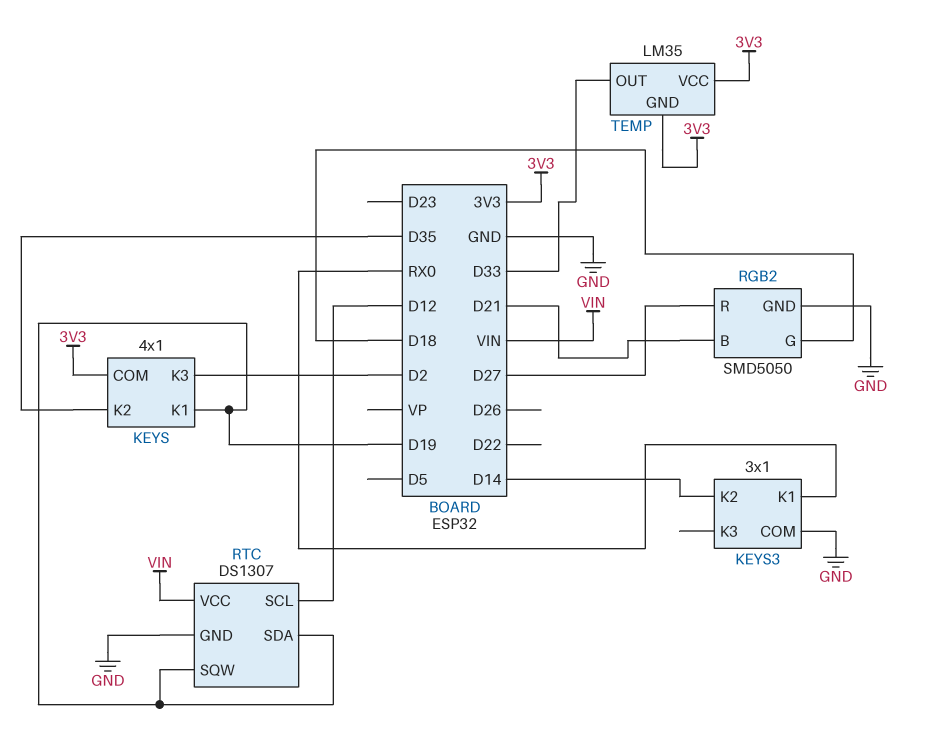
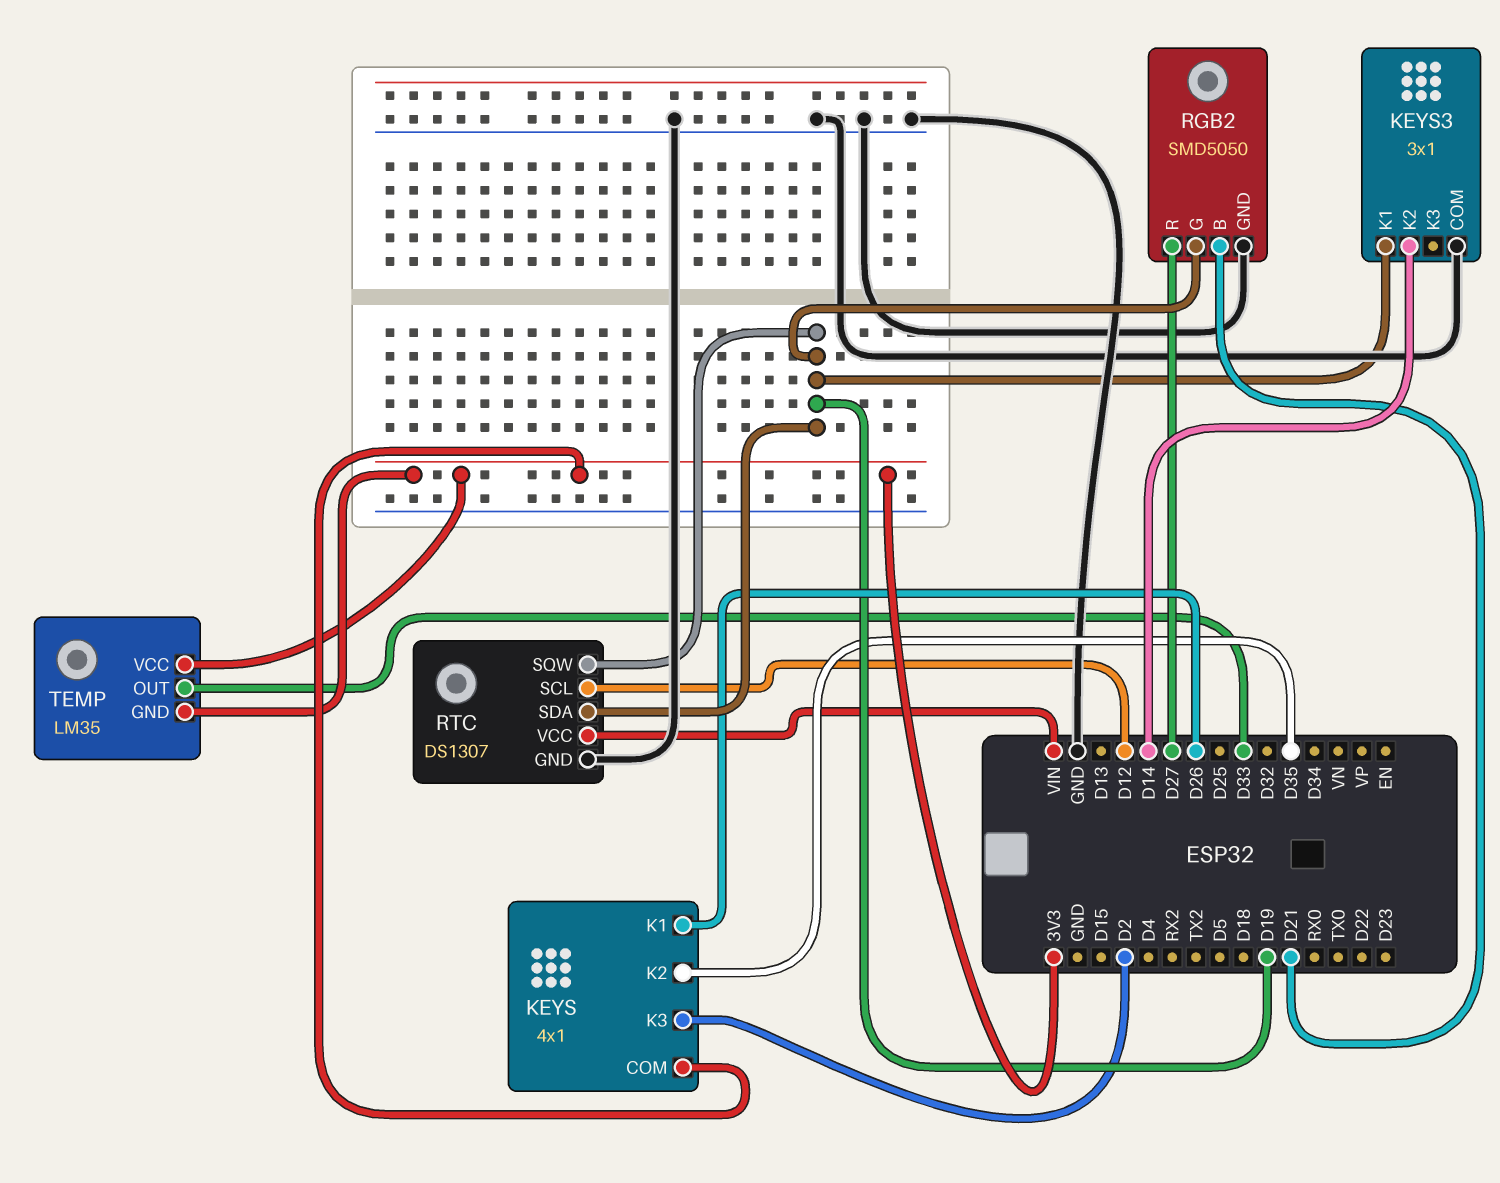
KEYS pin K1: D19 -> D26
KEYS3 pin K1: RX0 -> D19
RGB2 pin G: D18 -> D19

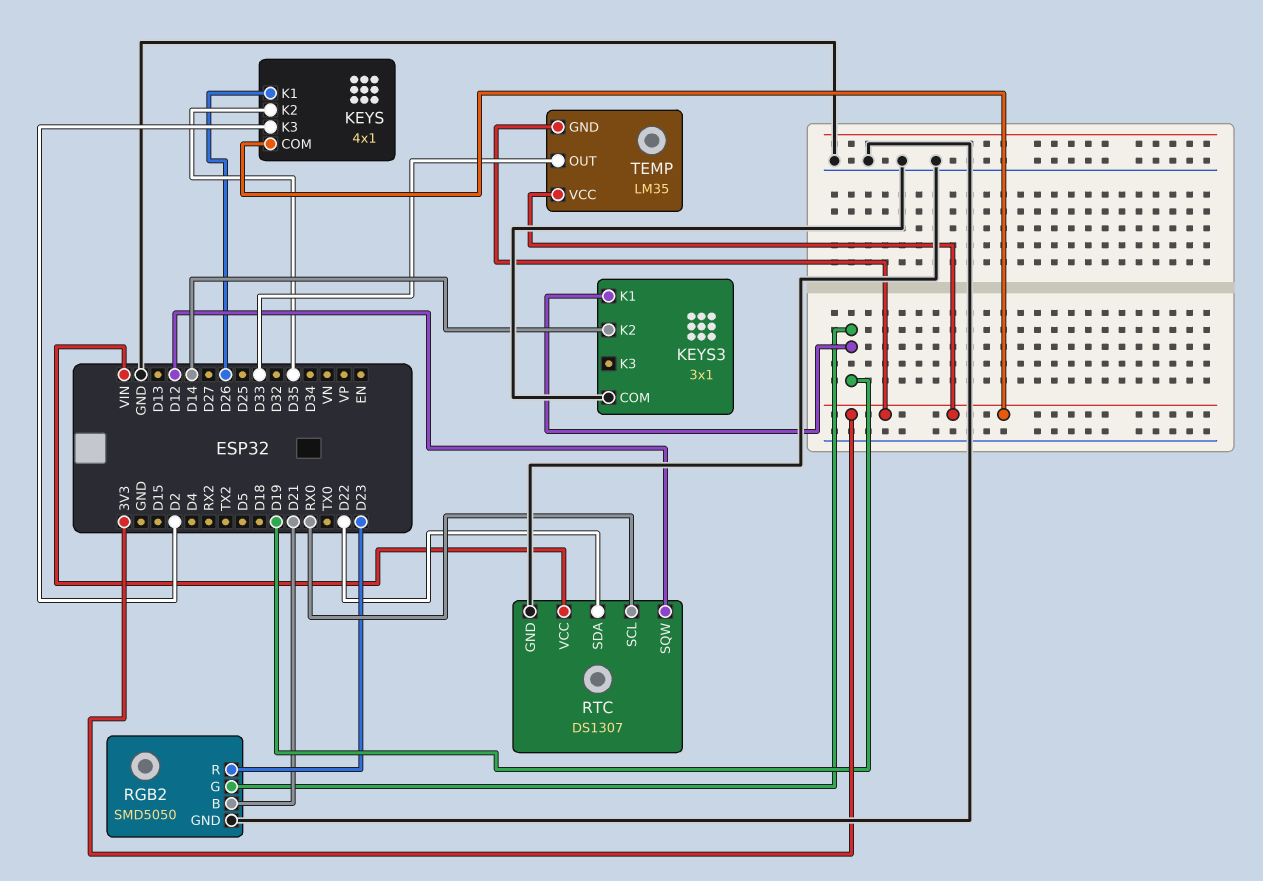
RGB2 pin R: D27 -> D23
RTC pin SCL: D12 -> RX0
RTC pin SDA: D19 -> D22
RTC pin SQW: D19 -> D12

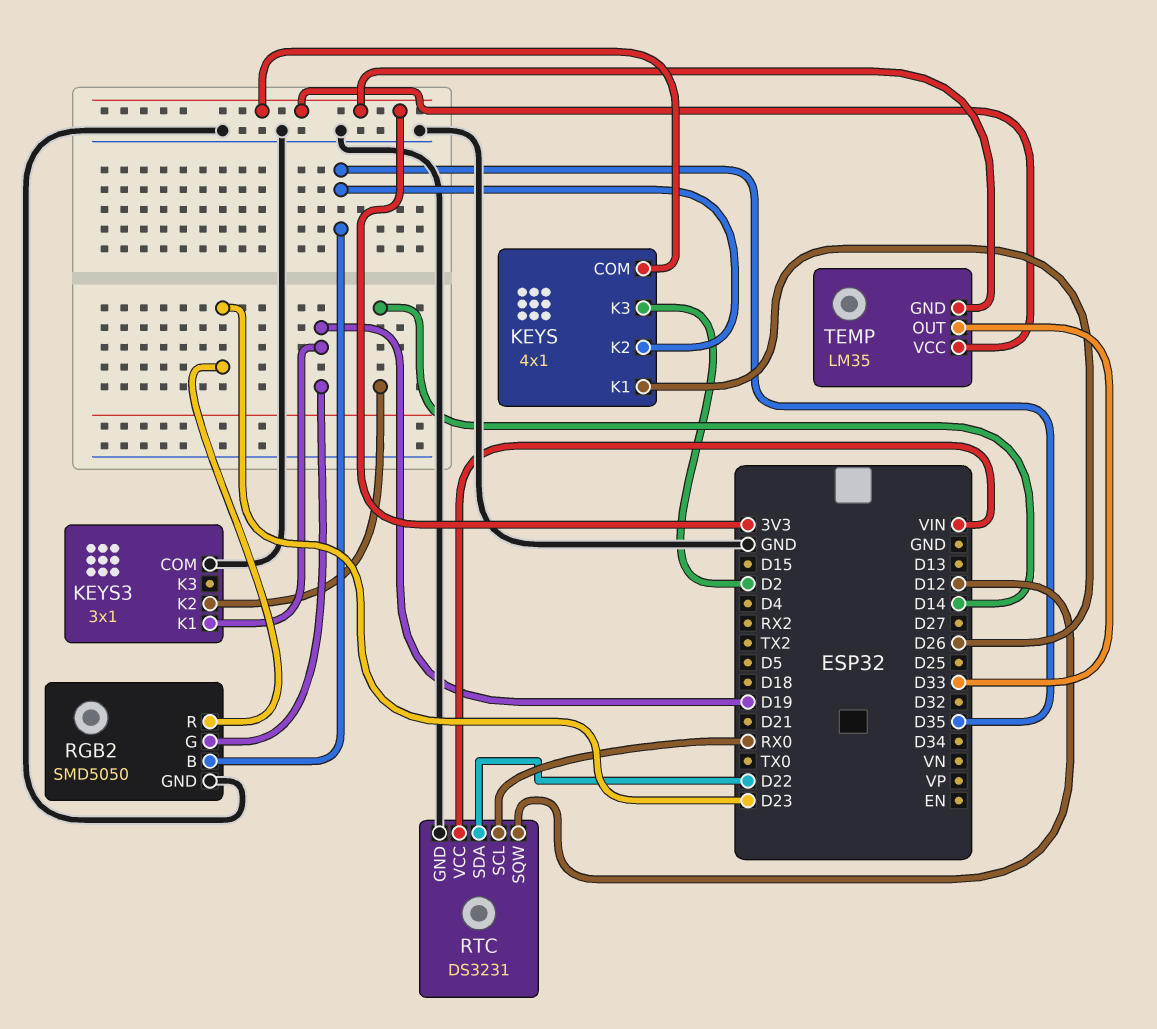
RGB2 pin B: D21 -> D35
RTC: DS1307 -> DS3231

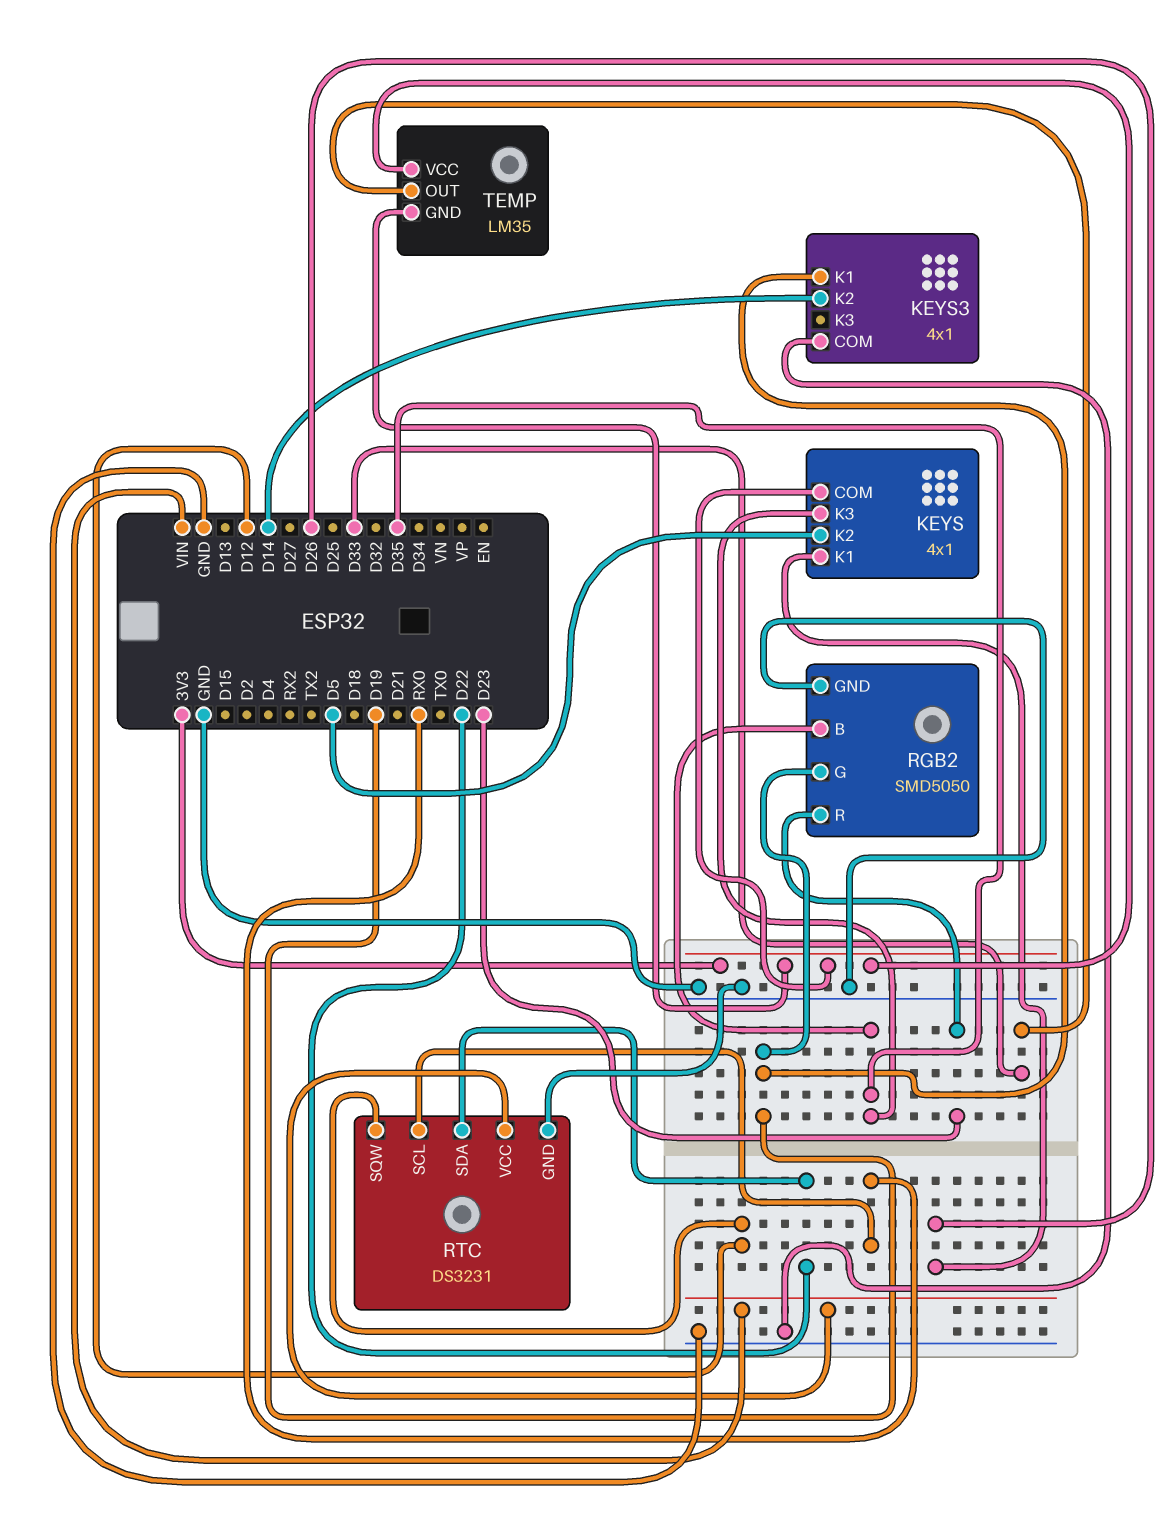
KEYS pin K2: D35 -> D5
KEYS pin K3: D2 -> D35
KEYS3: 3x1 -> 4x1

